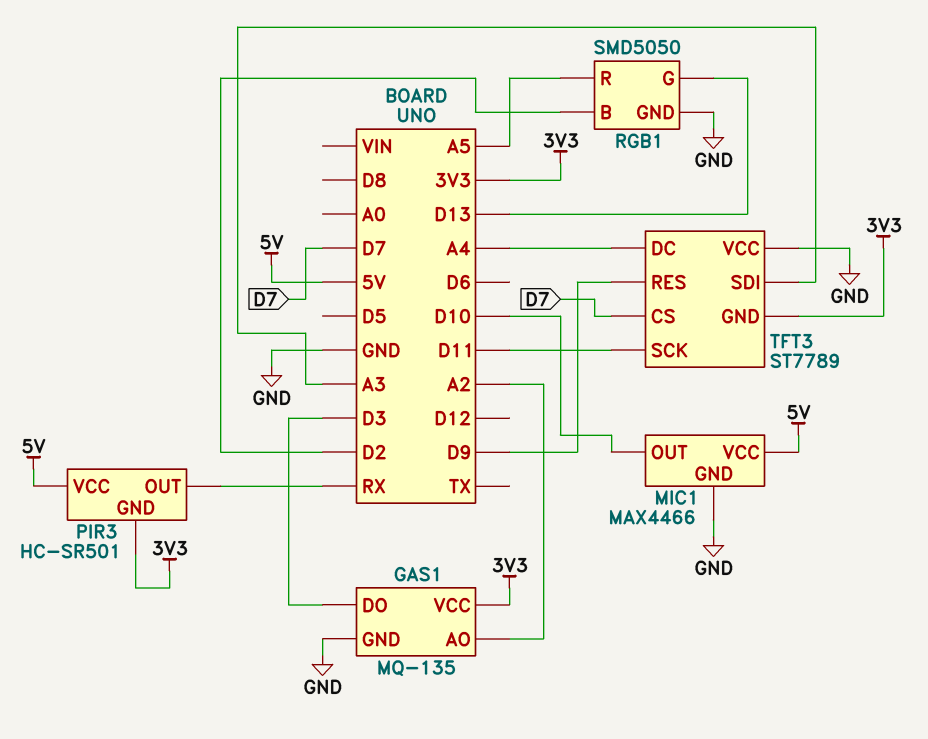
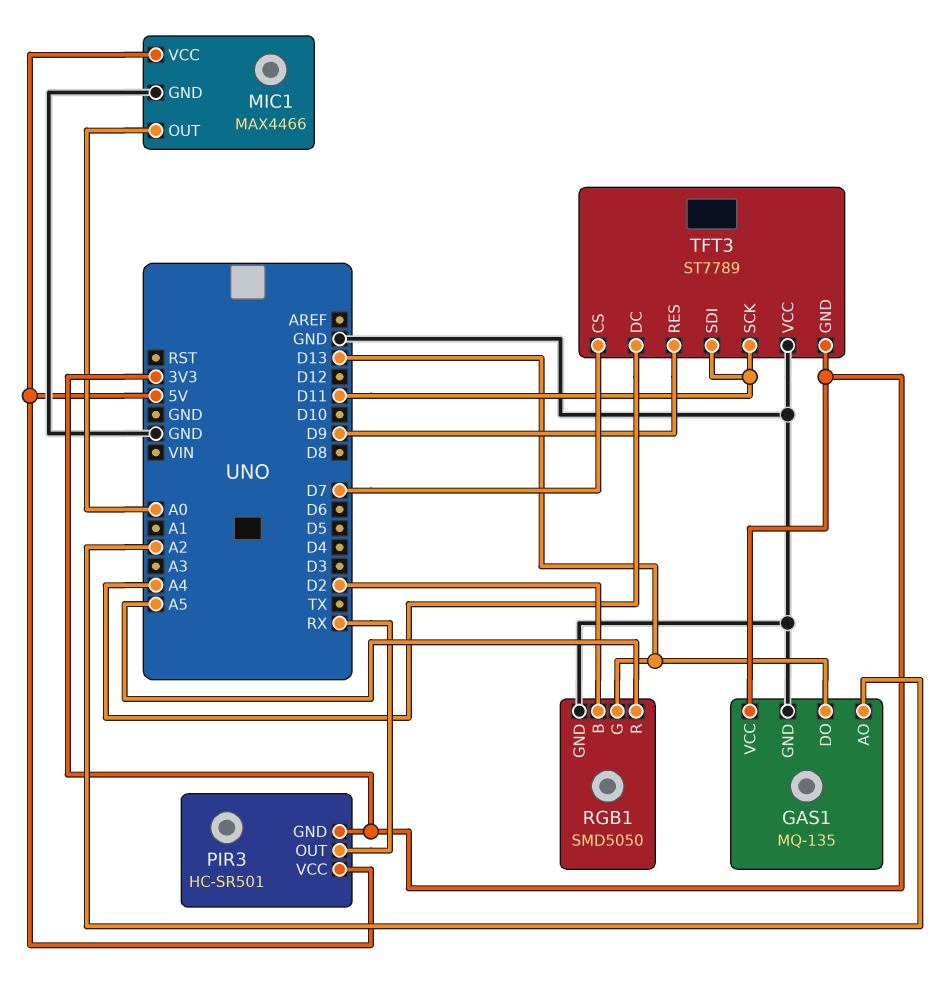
GAS1 pin DO: D3 -> D13
MIC1 pin OUT: D10 -> A0
TFT3 pin SDI: A3 -> D11

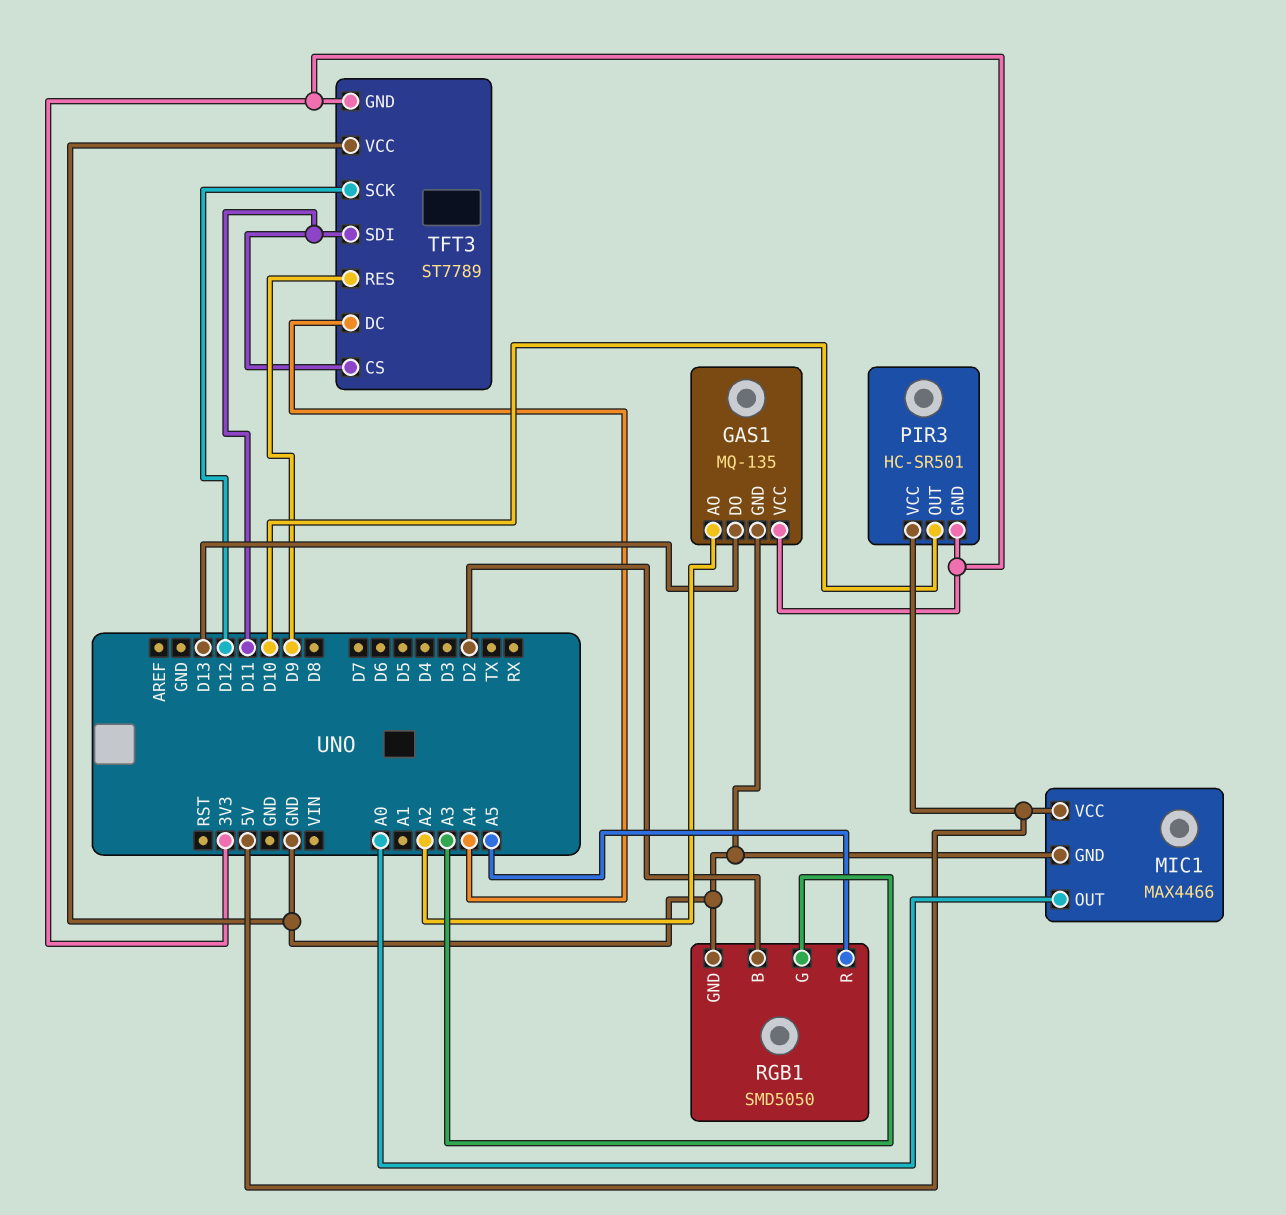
PIR3 pin OUT: RX -> D10
RGB1 pin G: D13 -> A3
TFT3 pin CS: D7 -> D11
TFT3 pin SCK: D11 -> D12

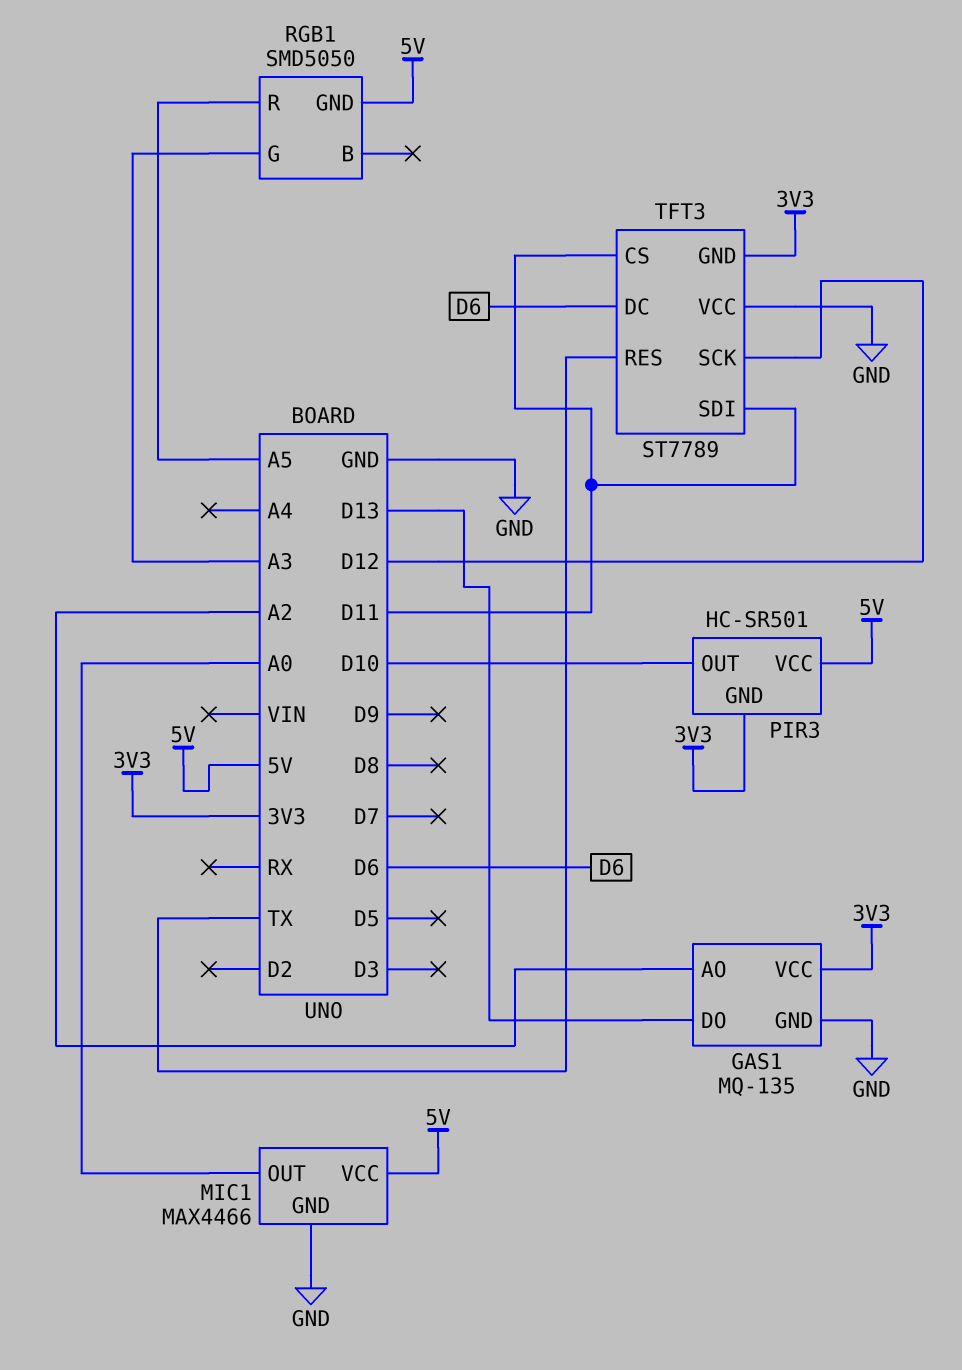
RGB1 pin B: D2 -> none
RGB1 pin GND: GND -> 5V
TFT3 pin DC: A4 -> D6
TFT3 pin RES: D9 -> TX

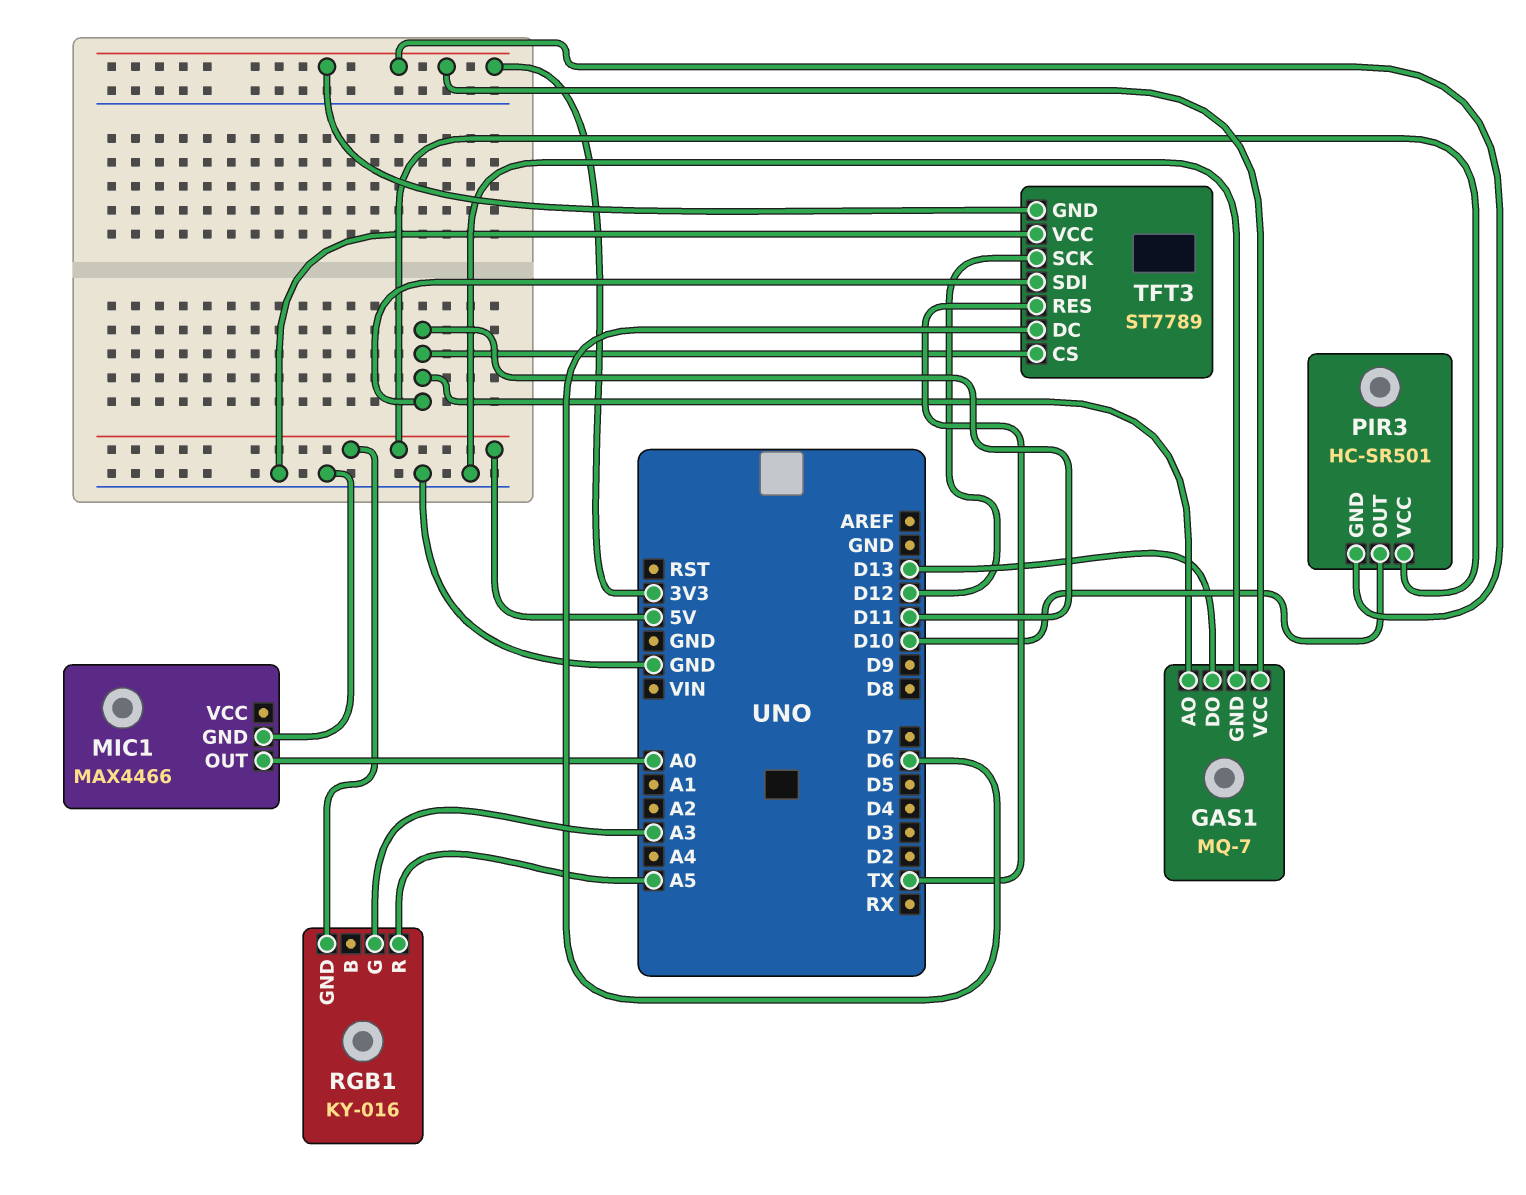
GAS1: MQ-135 -> MQ-7
GAS1 pin AO: A2 -> D11
MIC1 pin VCC: 5V -> none
RGB1: SMD5050 -> KY-016

